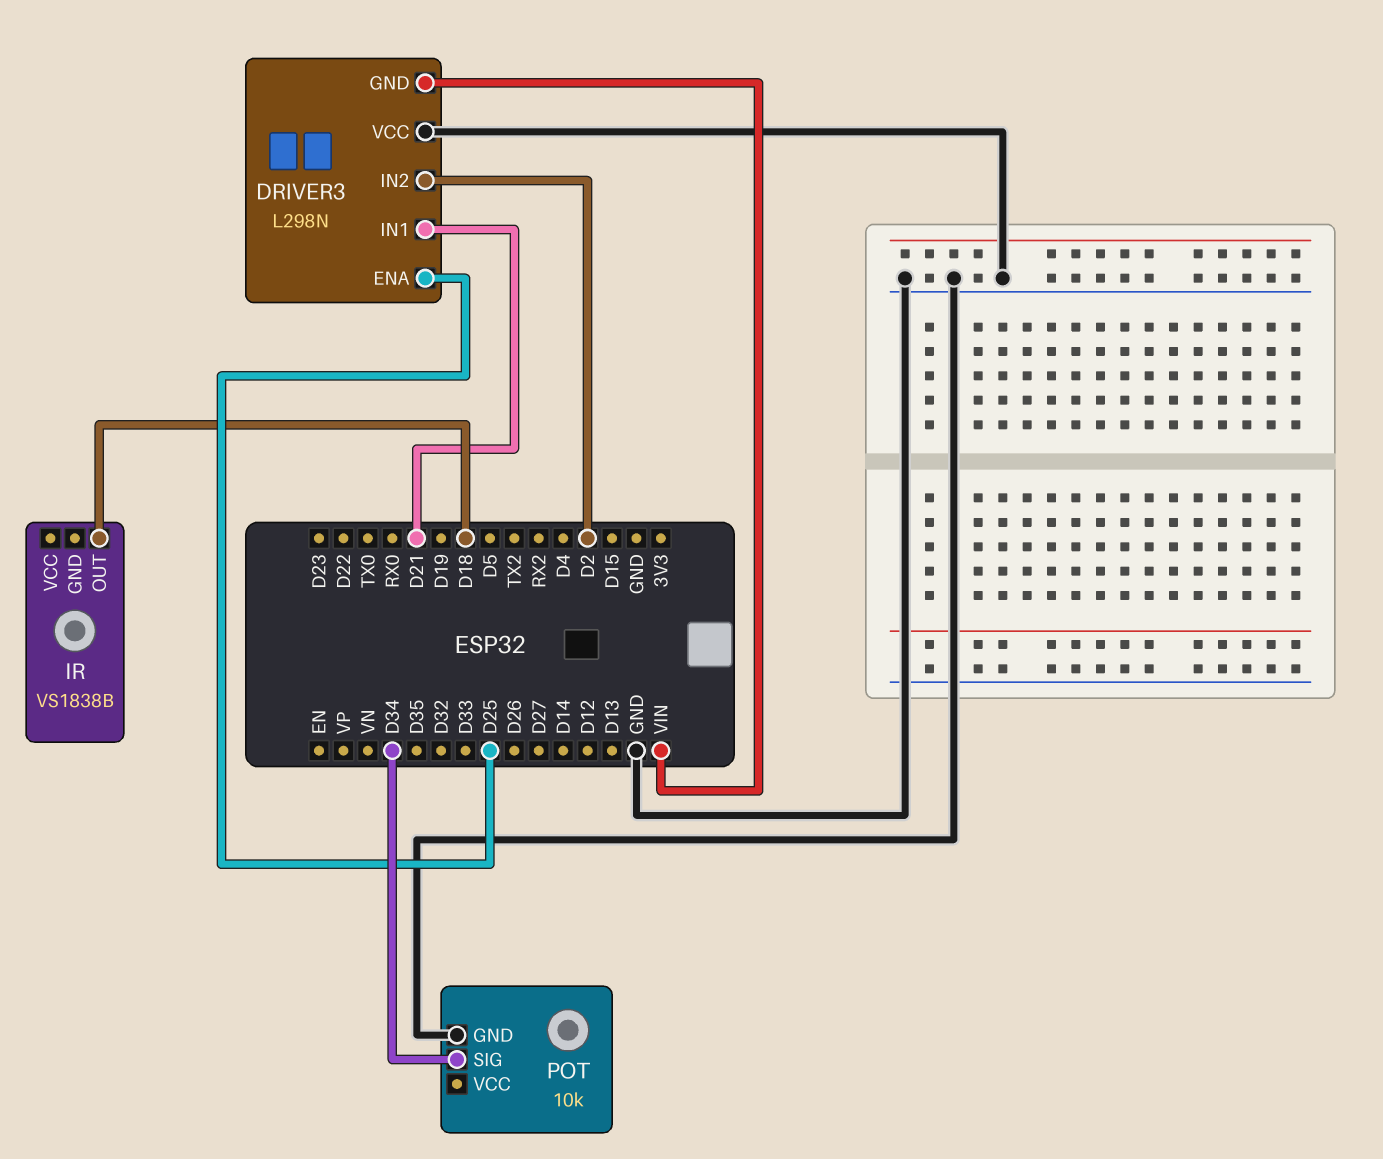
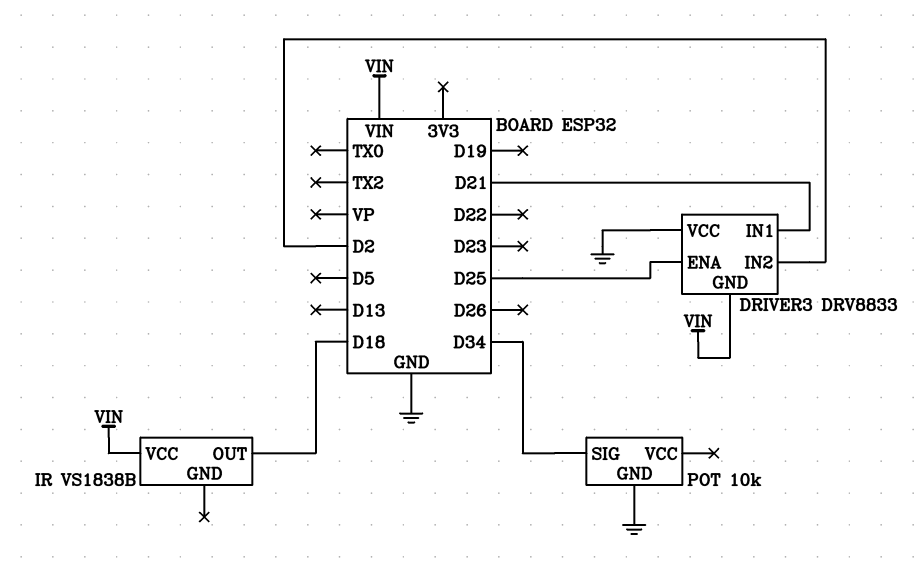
DRIVER3: L298N -> DRV8833
IR pin VCC: none -> VIN

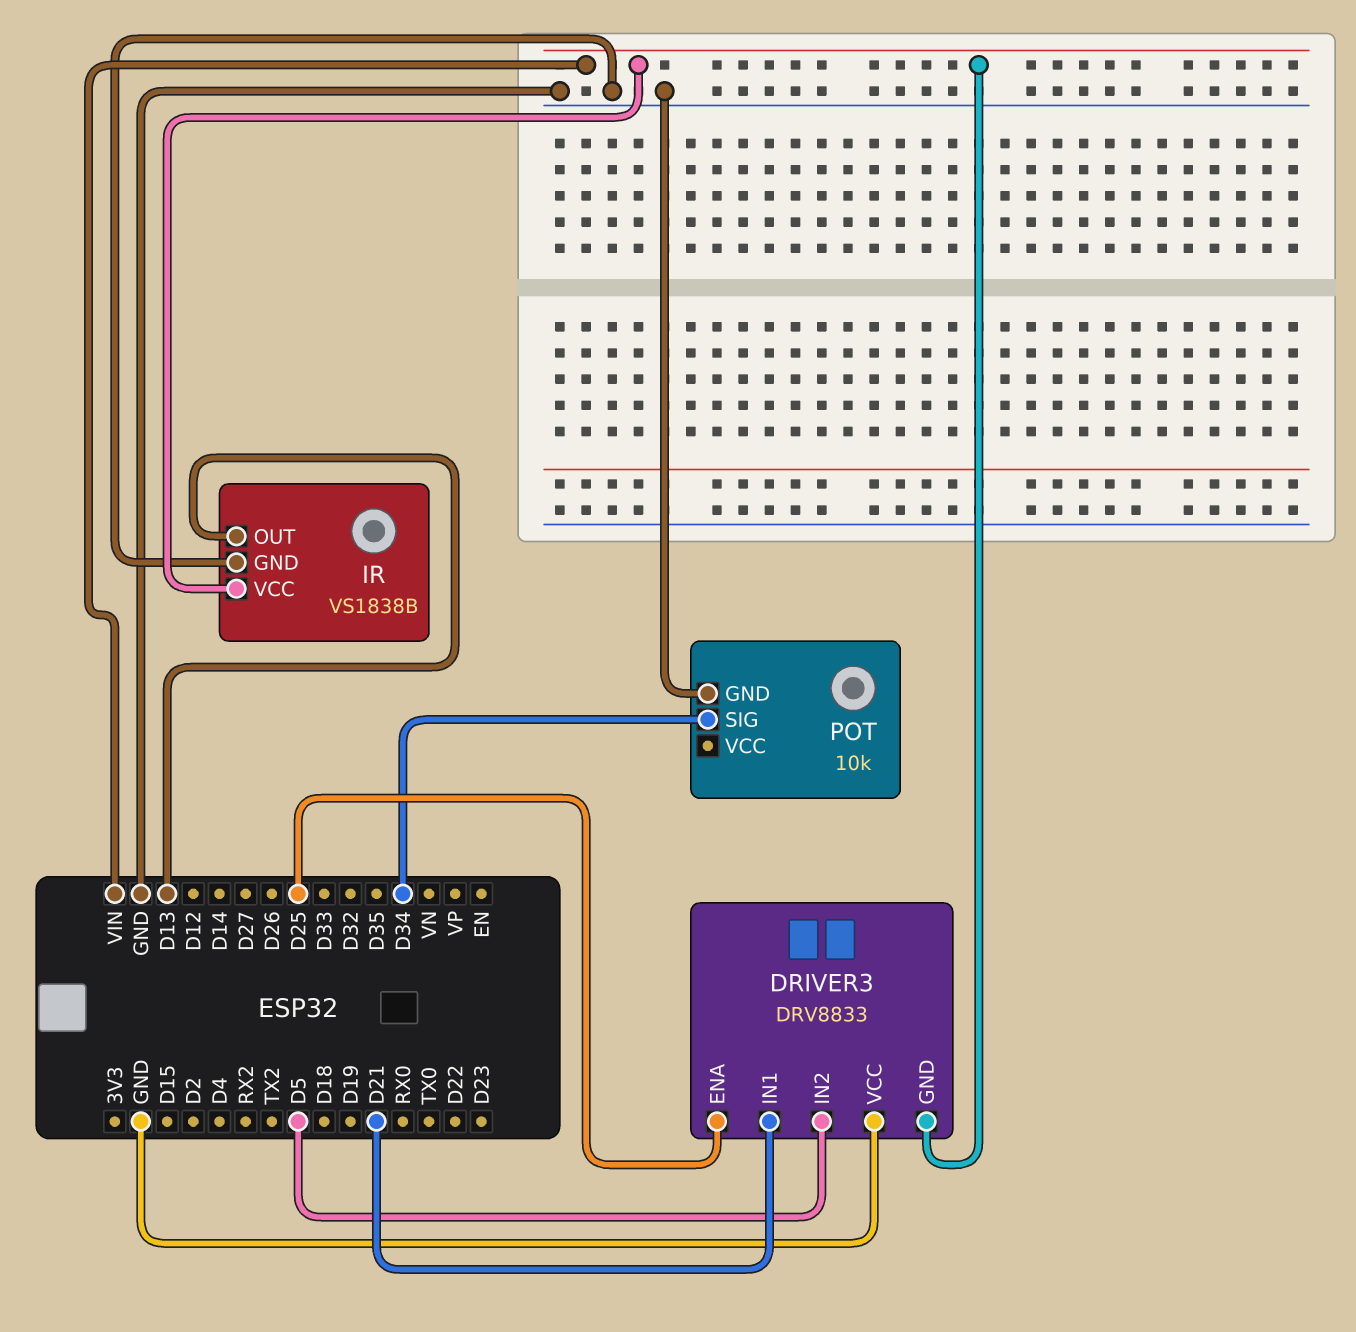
DRIVER3 pin IN2: D2 -> D5
IR pin GND: none -> GND
IR pin OUT: D18 -> D13

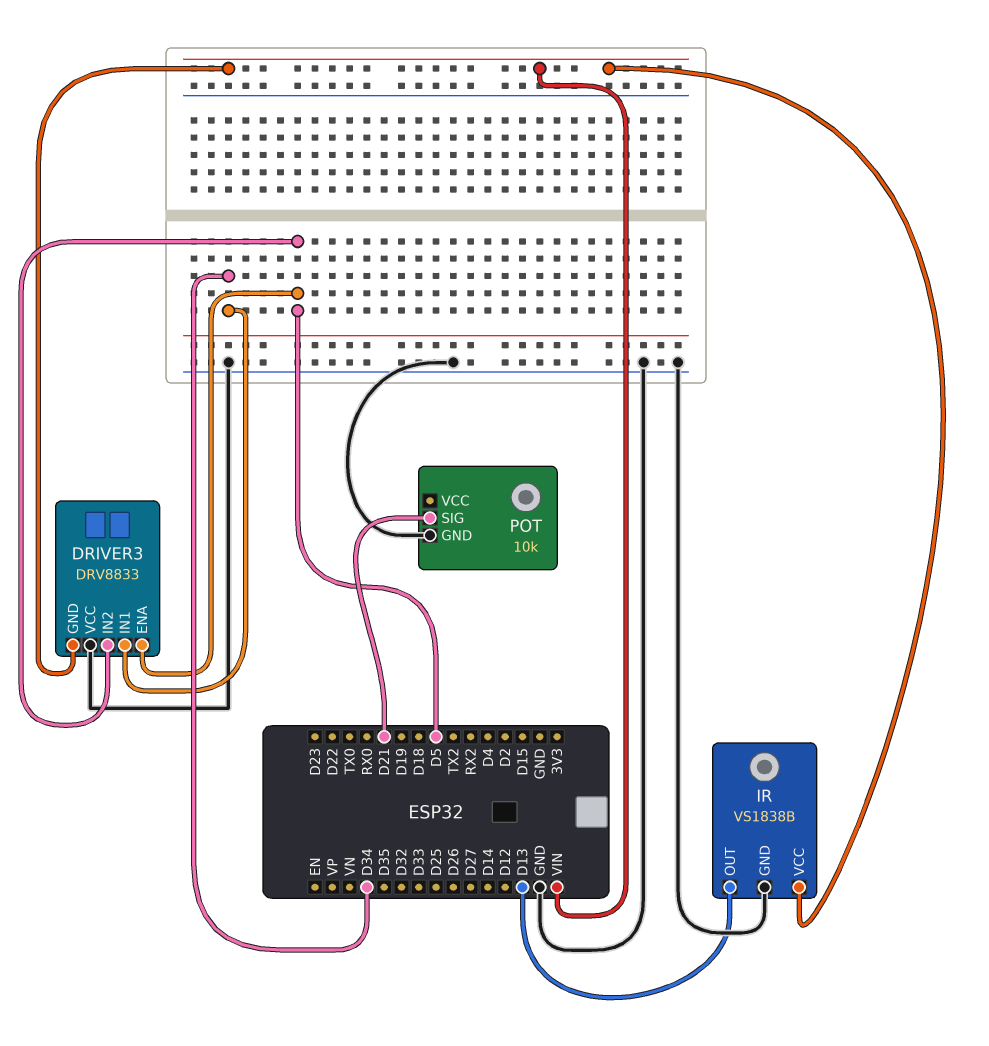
DRIVER3 pin ENA: D25 -> D5
DRIVER3 pin IN1: D21 -> D34
POT pin SIG: D34 -> D21

